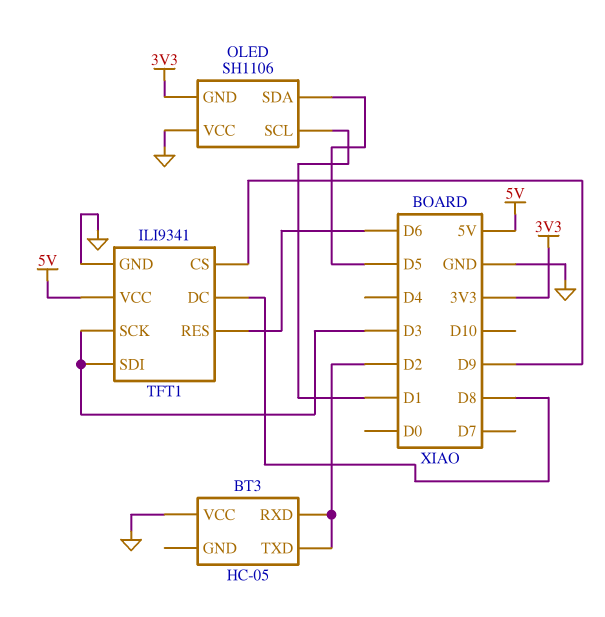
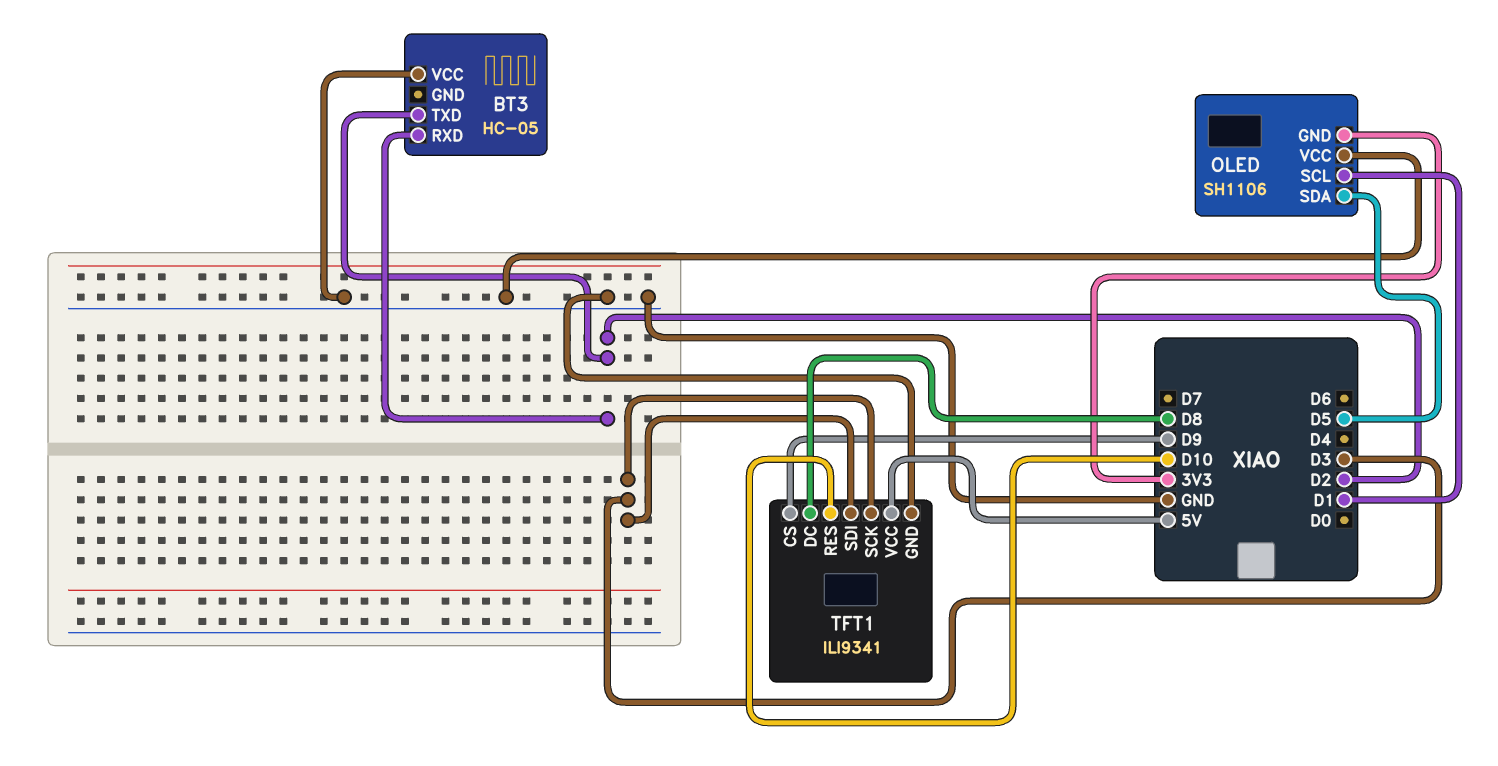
TFT1 pin RES: D6 -> D10

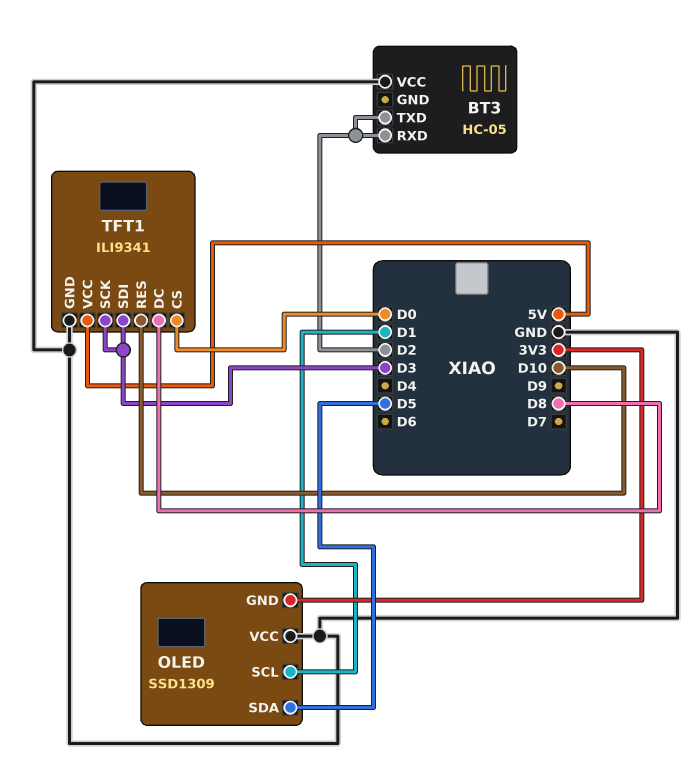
OLED: SH1106 -> SSD1309
TFT1 pin CS: D9 -> D0

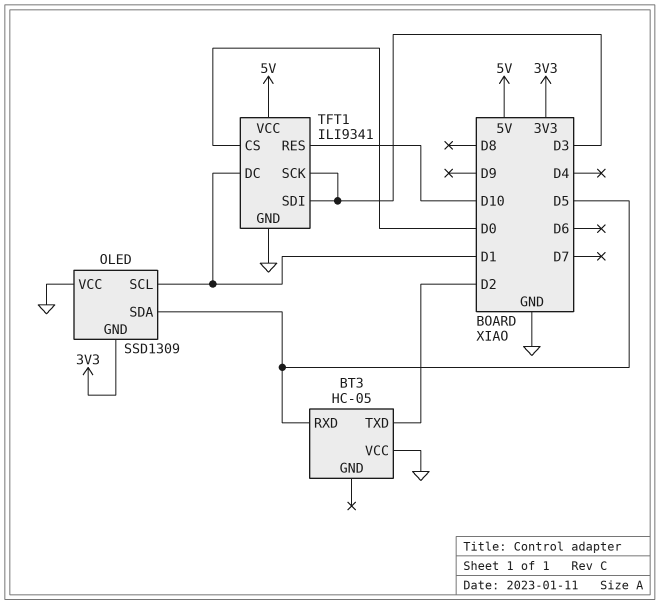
BT3 pin RXD: D2 -> D5
TFT1 pin DC: D8 -> D1

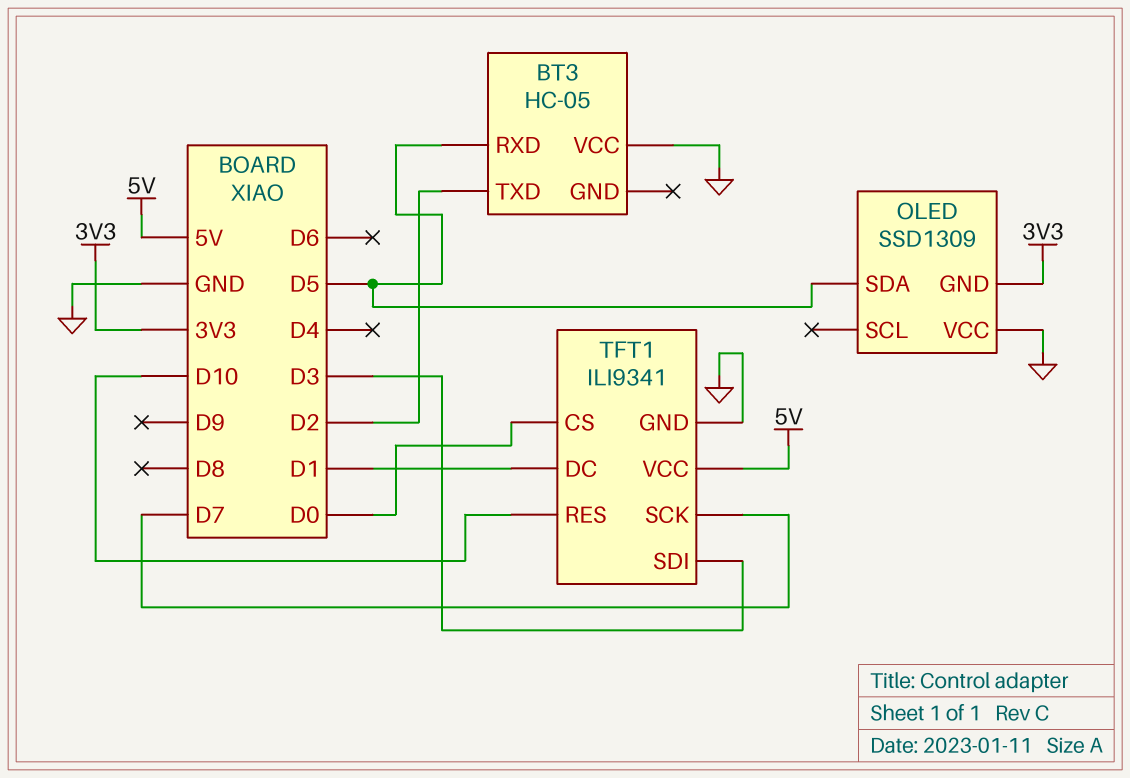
OLED pin SCL: D1 -> none
TFT1 pin SCK: D3 -> D7

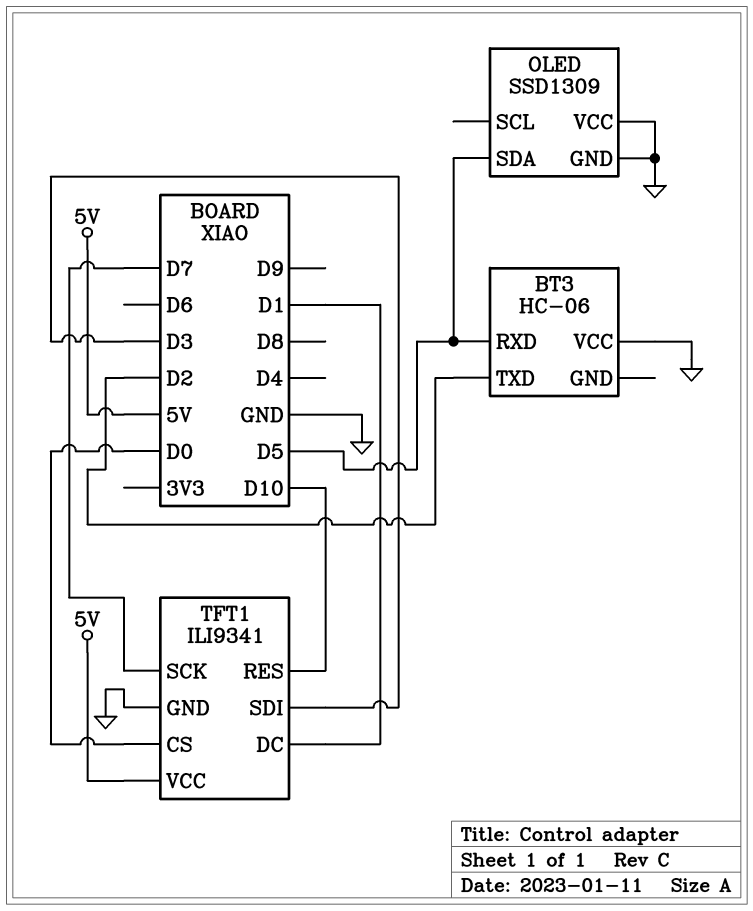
BT3: HC-05 -> HC-06
OLED pin GND: 3V3 -> GND

